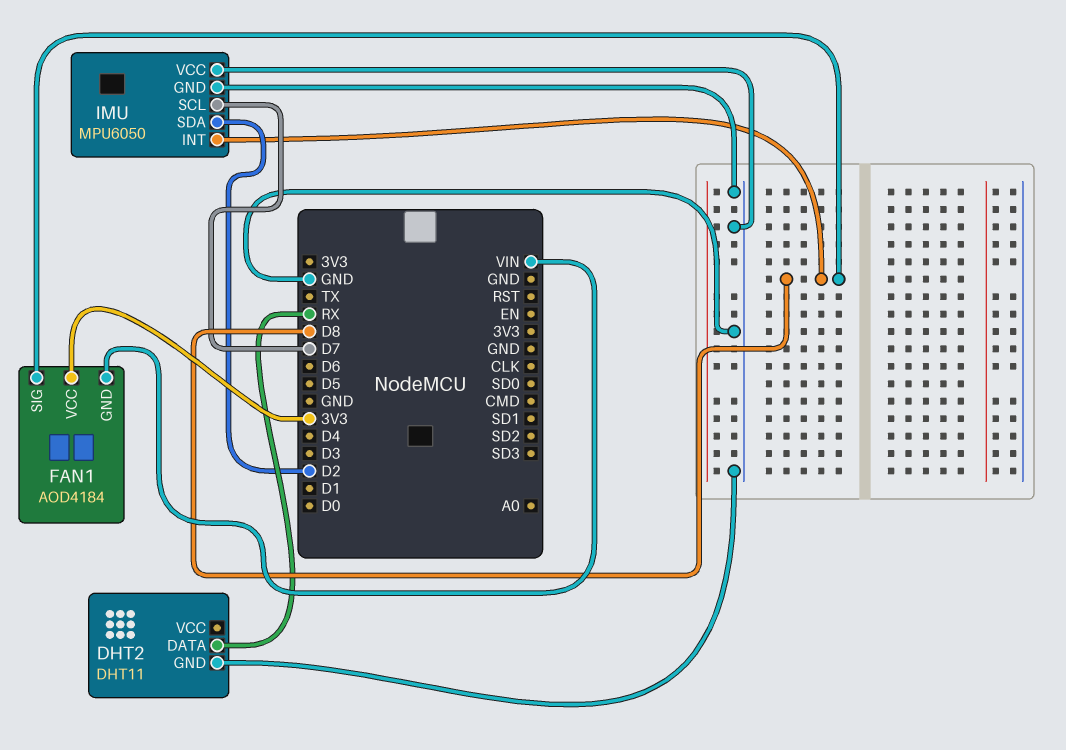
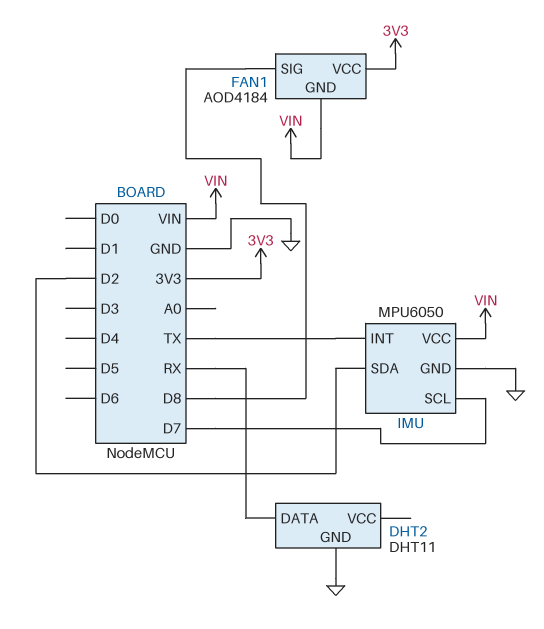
IMU pin INT: D8 -> TX
IMU pin VCC: GND -> VIN

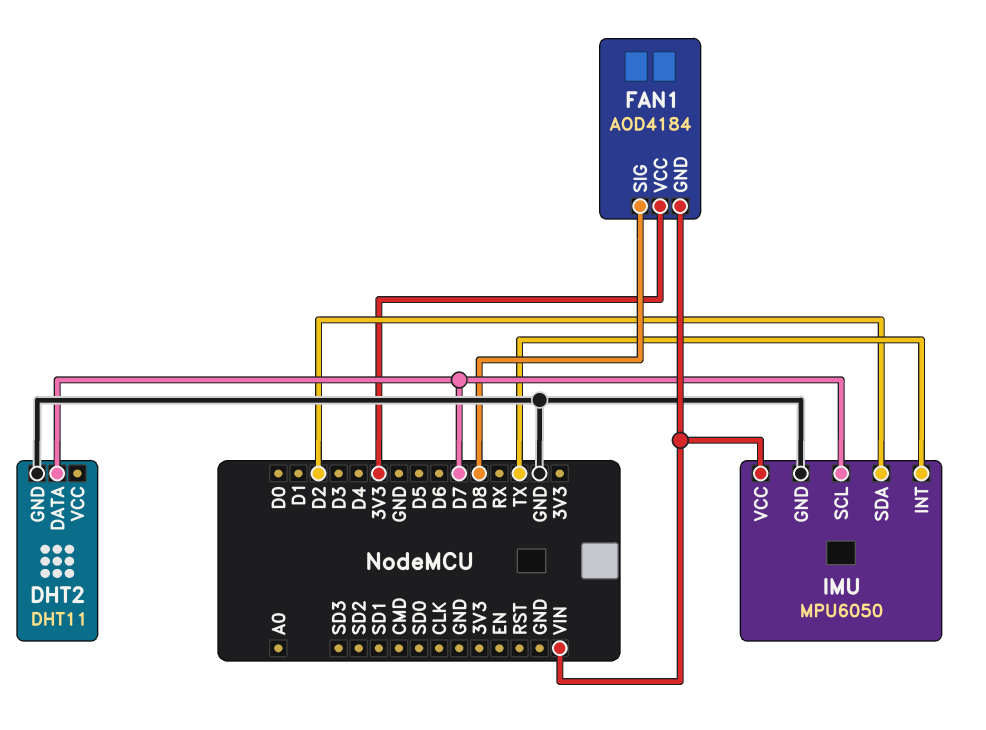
DHT2 pin DATA: RX -> D7

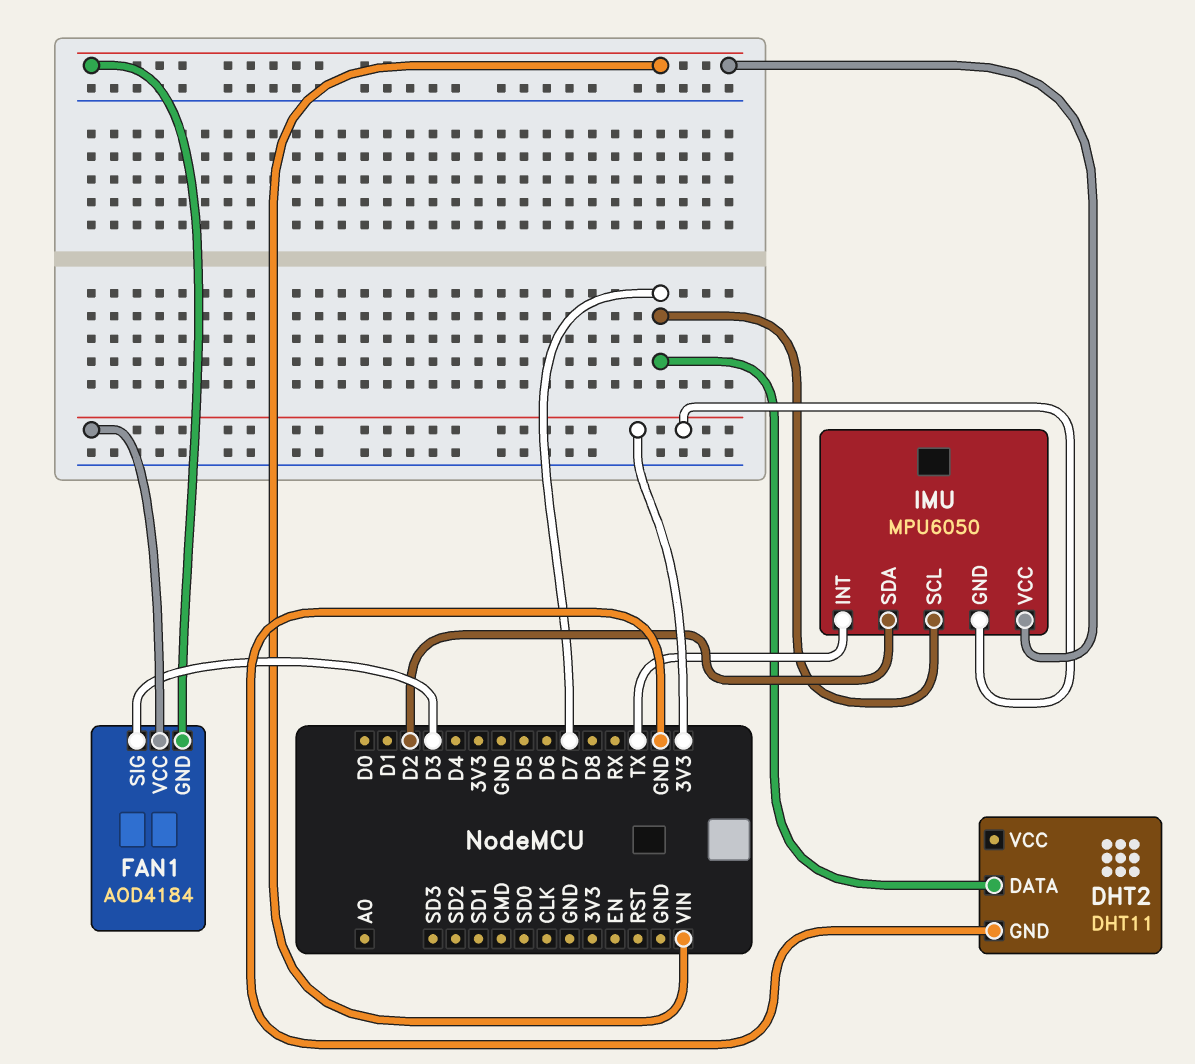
FAN1 pin SIG: D8 -> D3
IMU pin GND: GND -> 3V3

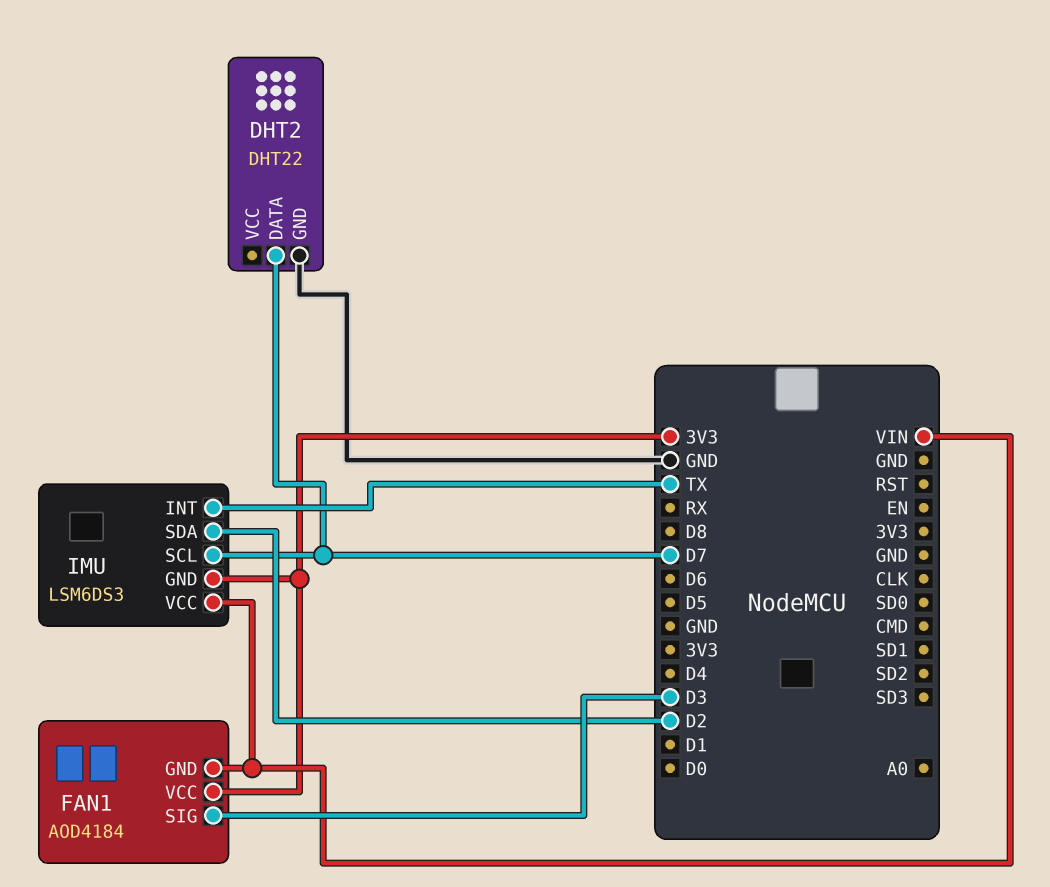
DHT2: DHT11 -> DHT22
IMU: MPU6050 -> LSM6DS3

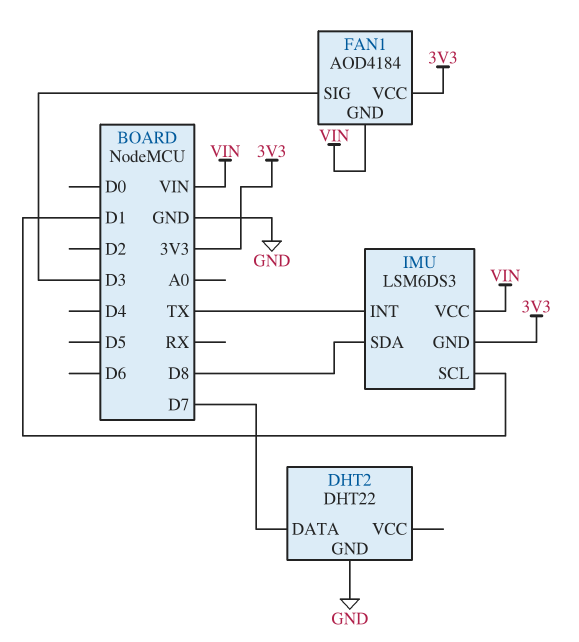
IMU pin SCL: D7 -> D1
IMU pin SDA: D2 -> D8

